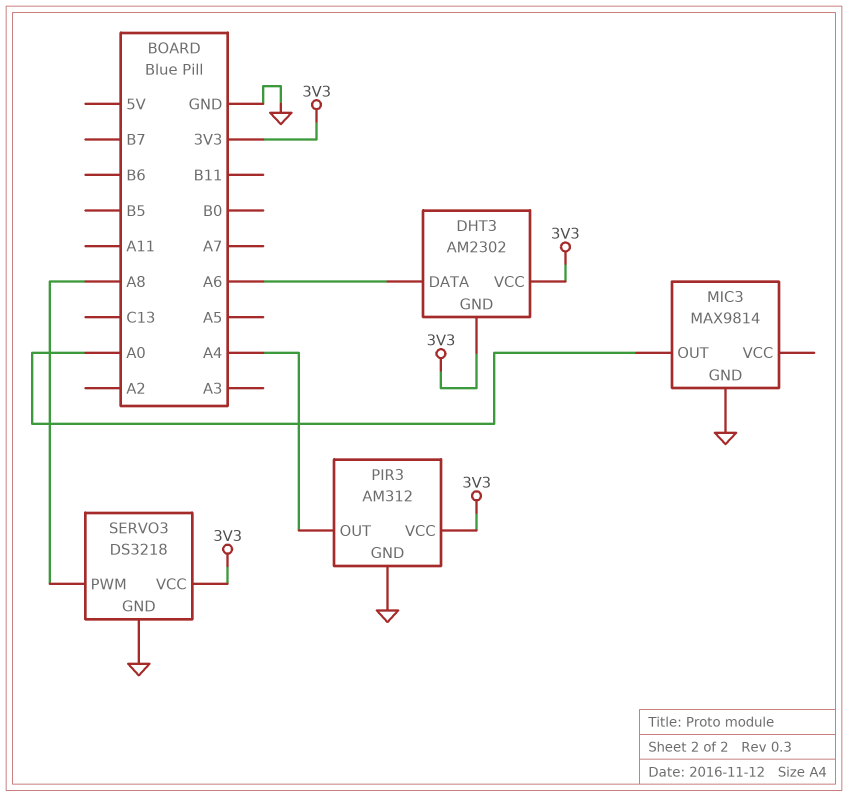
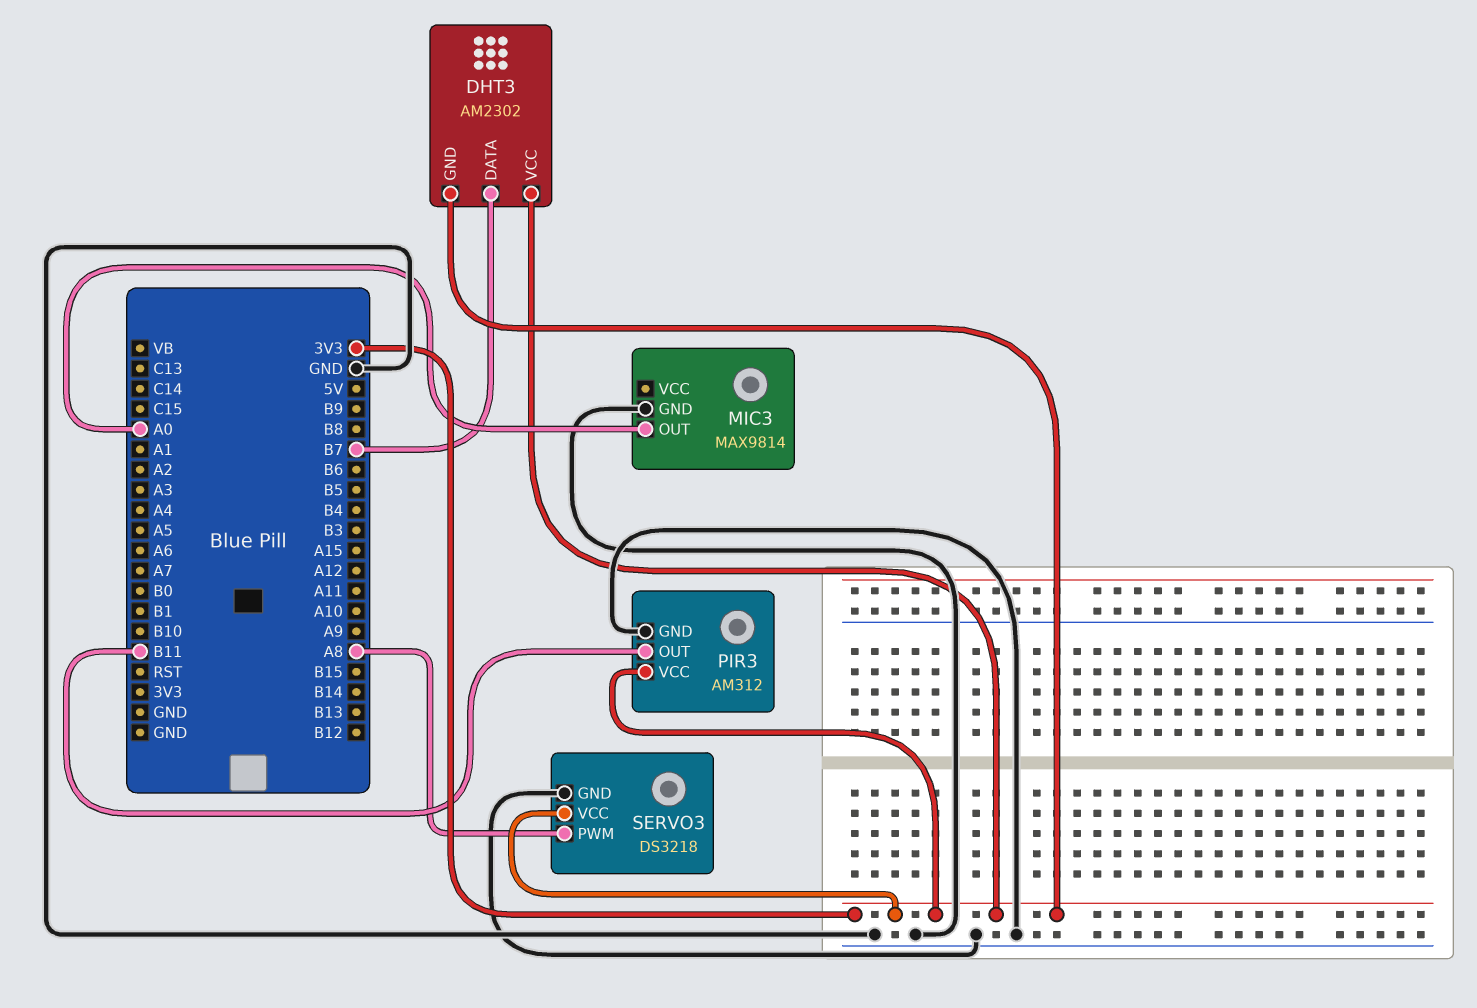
DHT3 pin DATA: A6 -> B7
PIR3 pin OUT: A4 -> B11

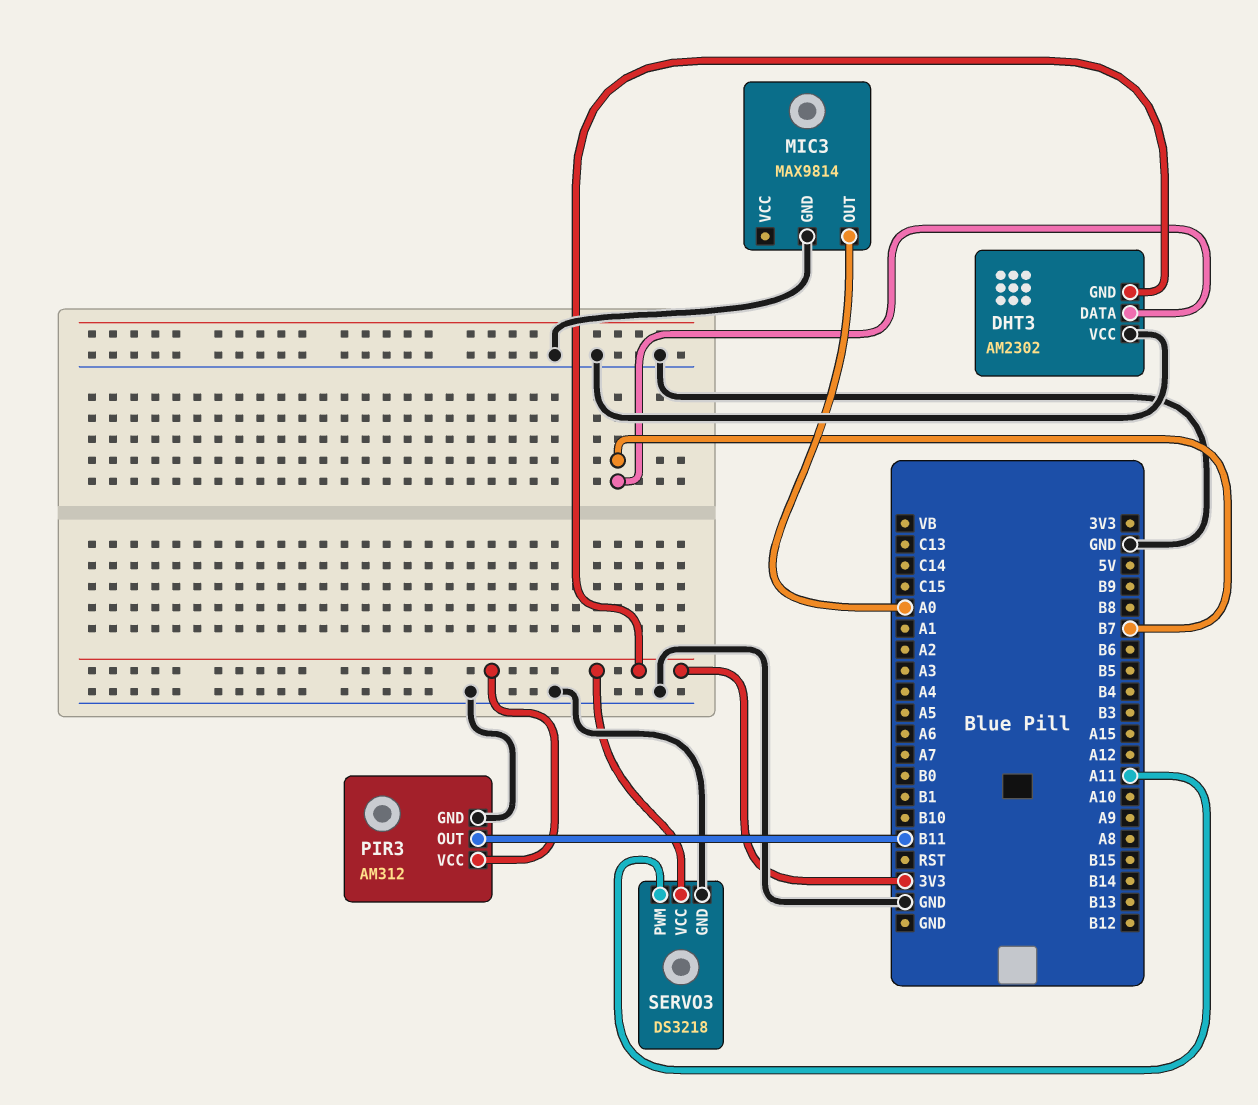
DHT3 pin VCC: 3V3 -> GND
SERVO3 pin PWM: A8 -> A11

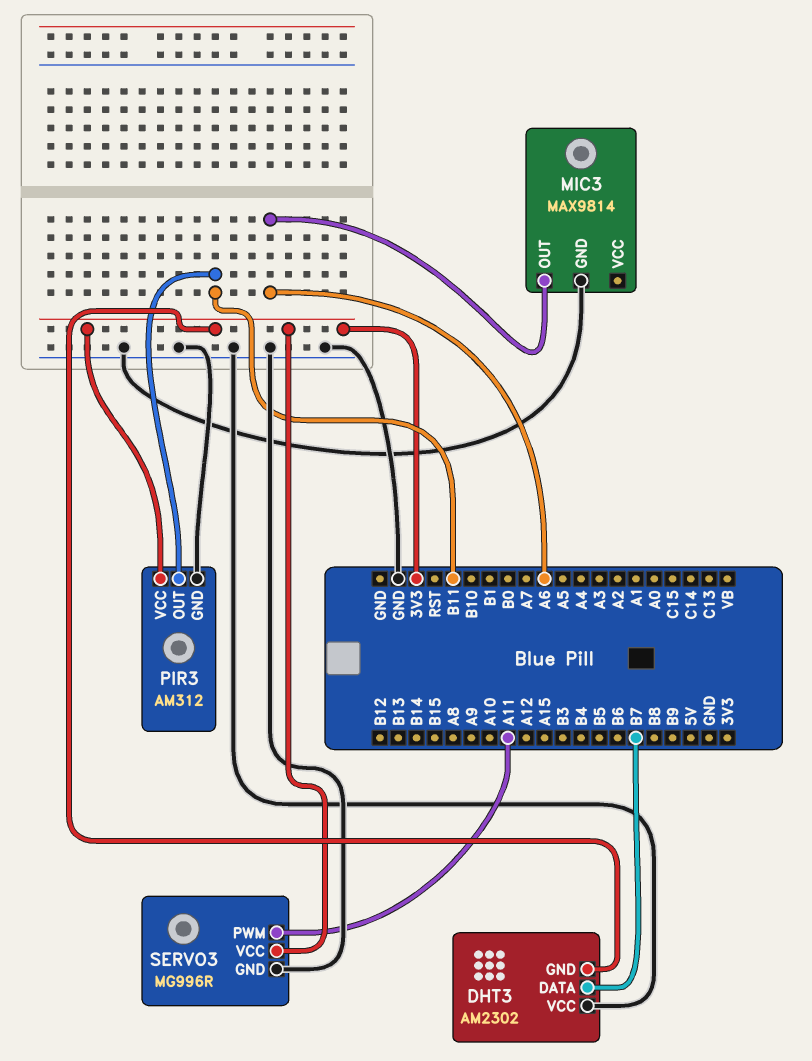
MIC3 pin OUT: A0 -> A6
SERVO3: DS3218 -> MG996R

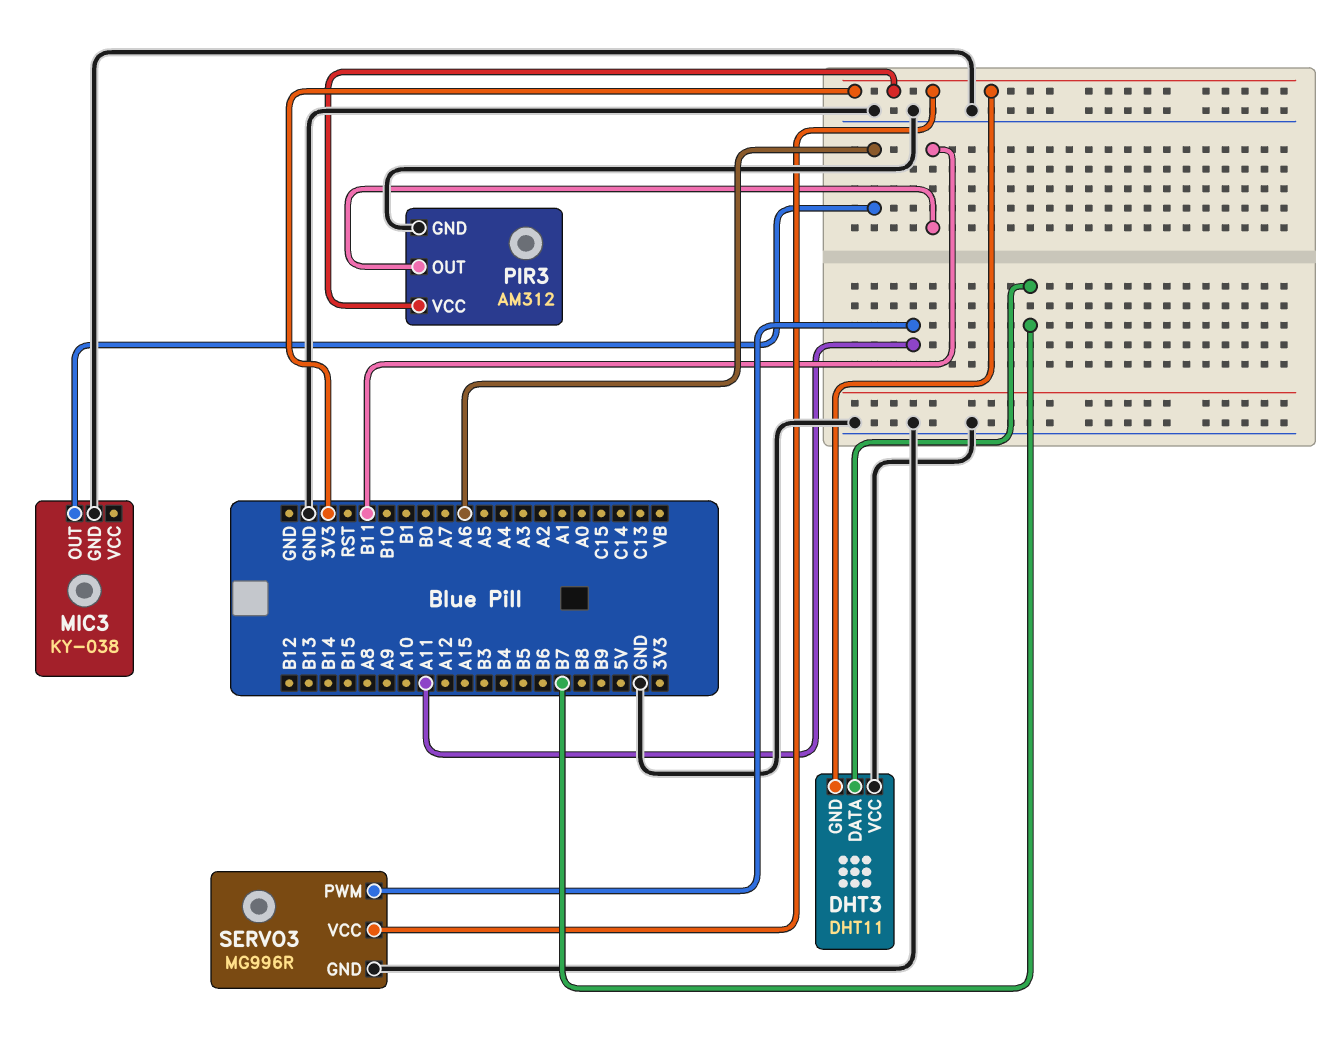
DHT3: AM2302 -> DHT11
MIC3: MAX9814 -> KY-038

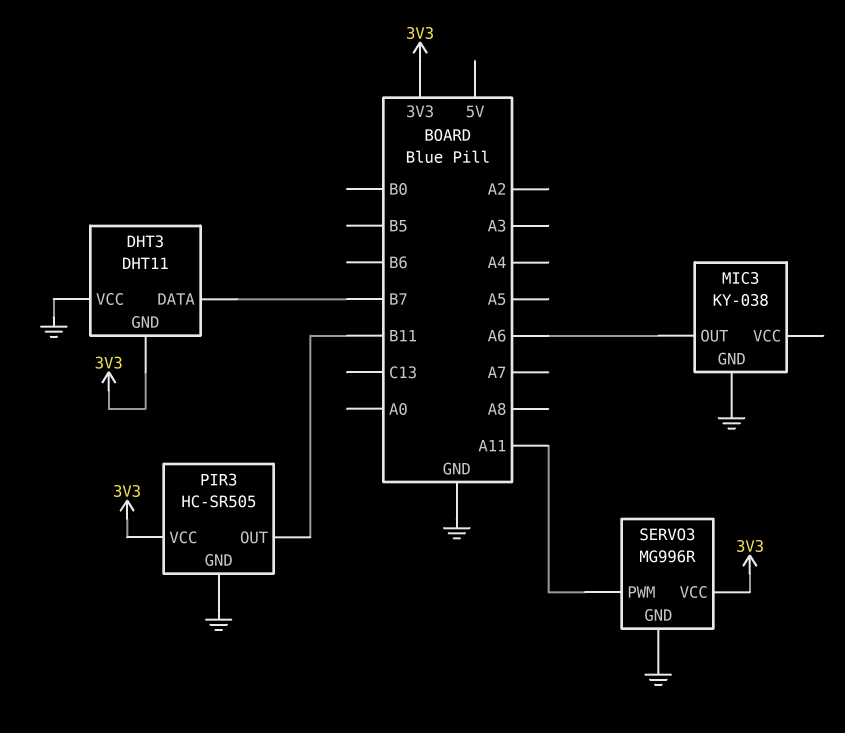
PIR3: AM312 -> HC-SR505

